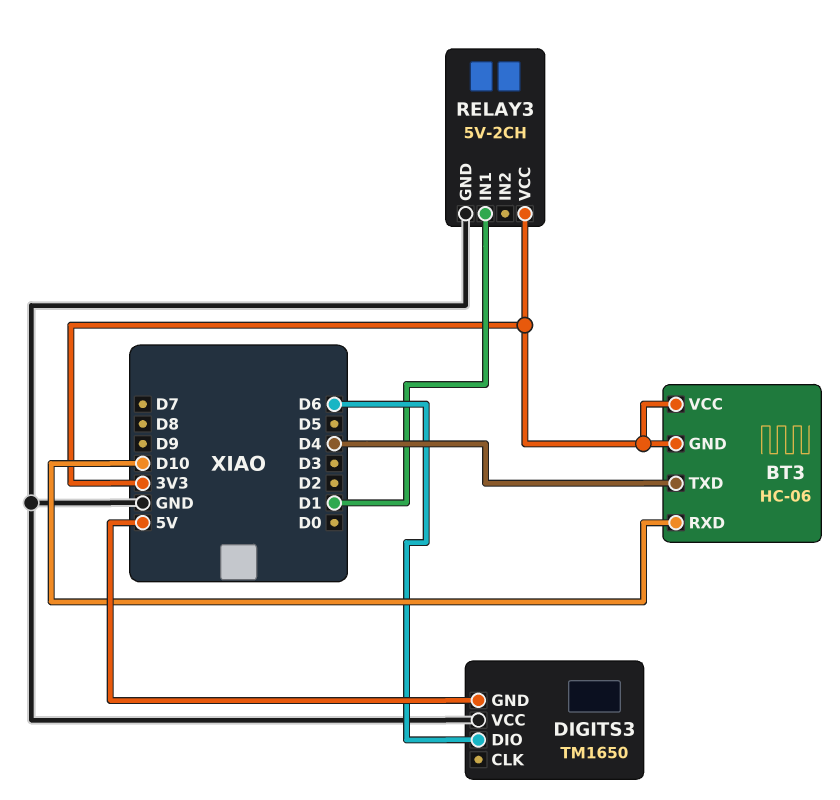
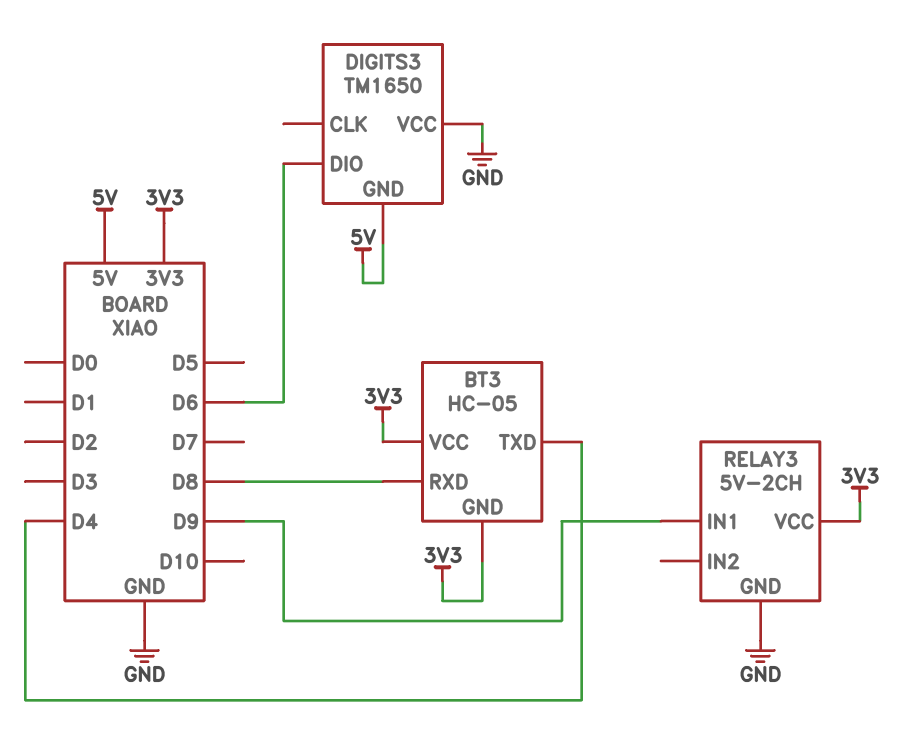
BT3: HC-06 -> HC-05
BT3 pin RXD: D10 -> D8
RELAY3 pin IN1: D1 -> D9

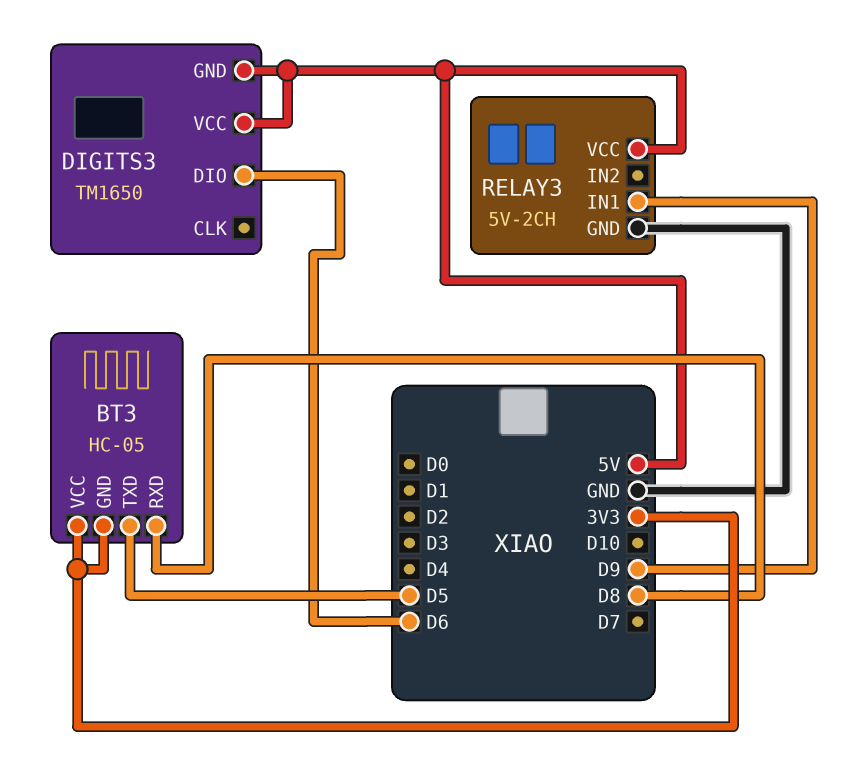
BT3 pin TXD: D4 -> D5
DIGITS3 pin VCC: GND -> 5V
RELAY3 pin VCC: 3V3 -> 5V

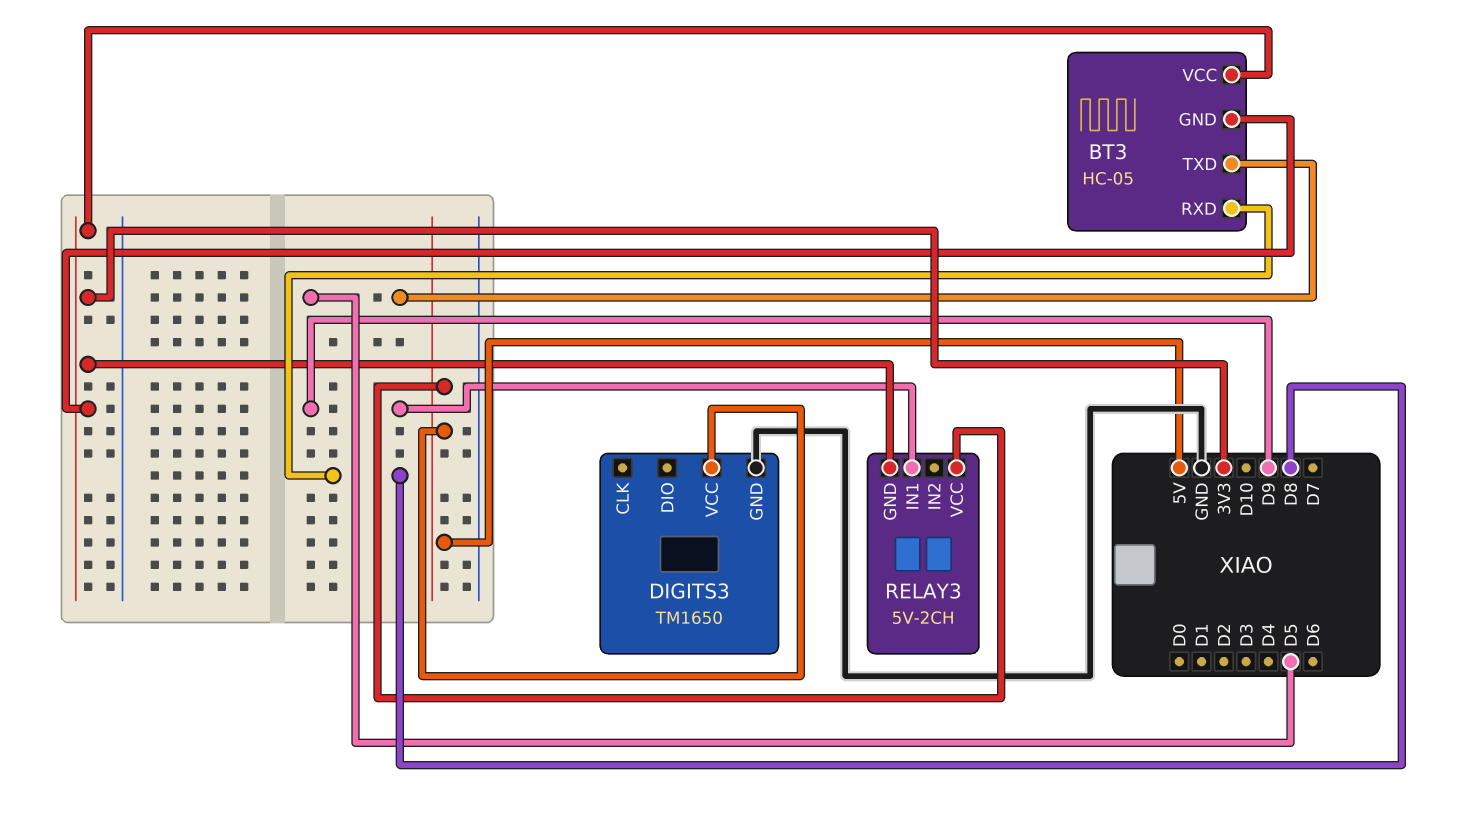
DIGITS3 pin DIO: D6 -> none
DIGITS3 pin GND: 5V -> GND
RELAY3 pin GND: GND -> 3V3

